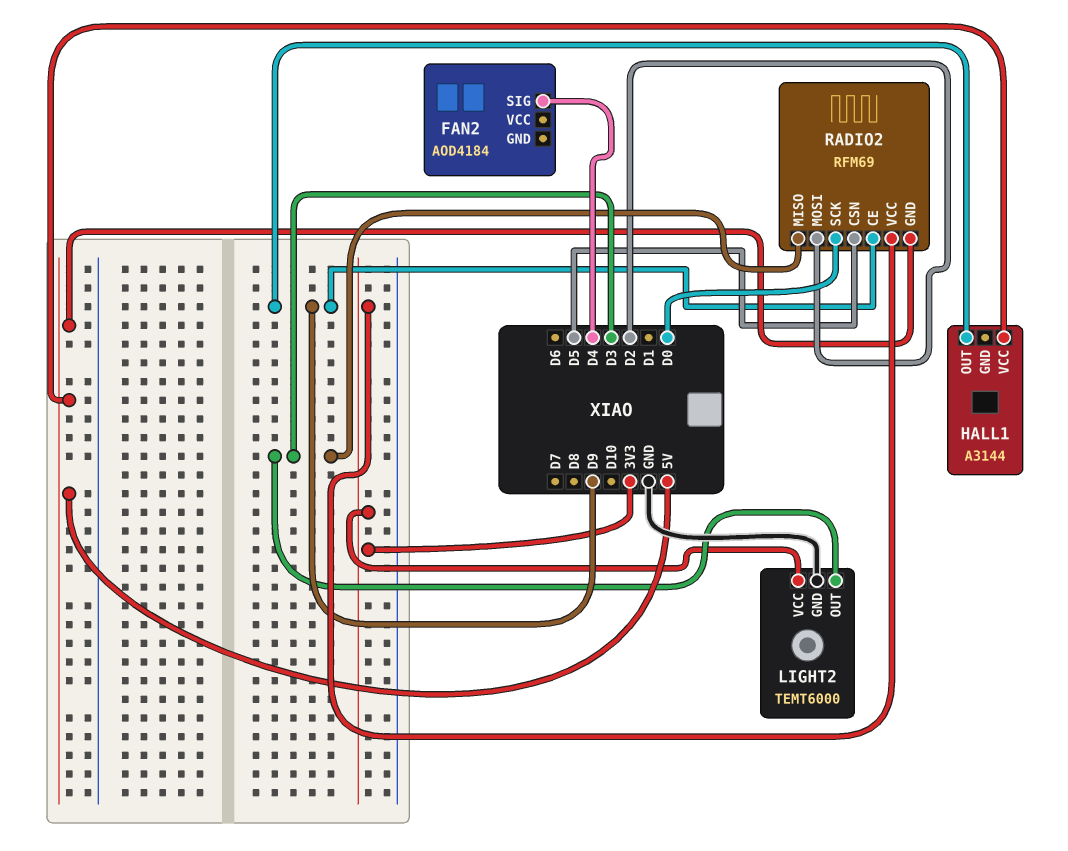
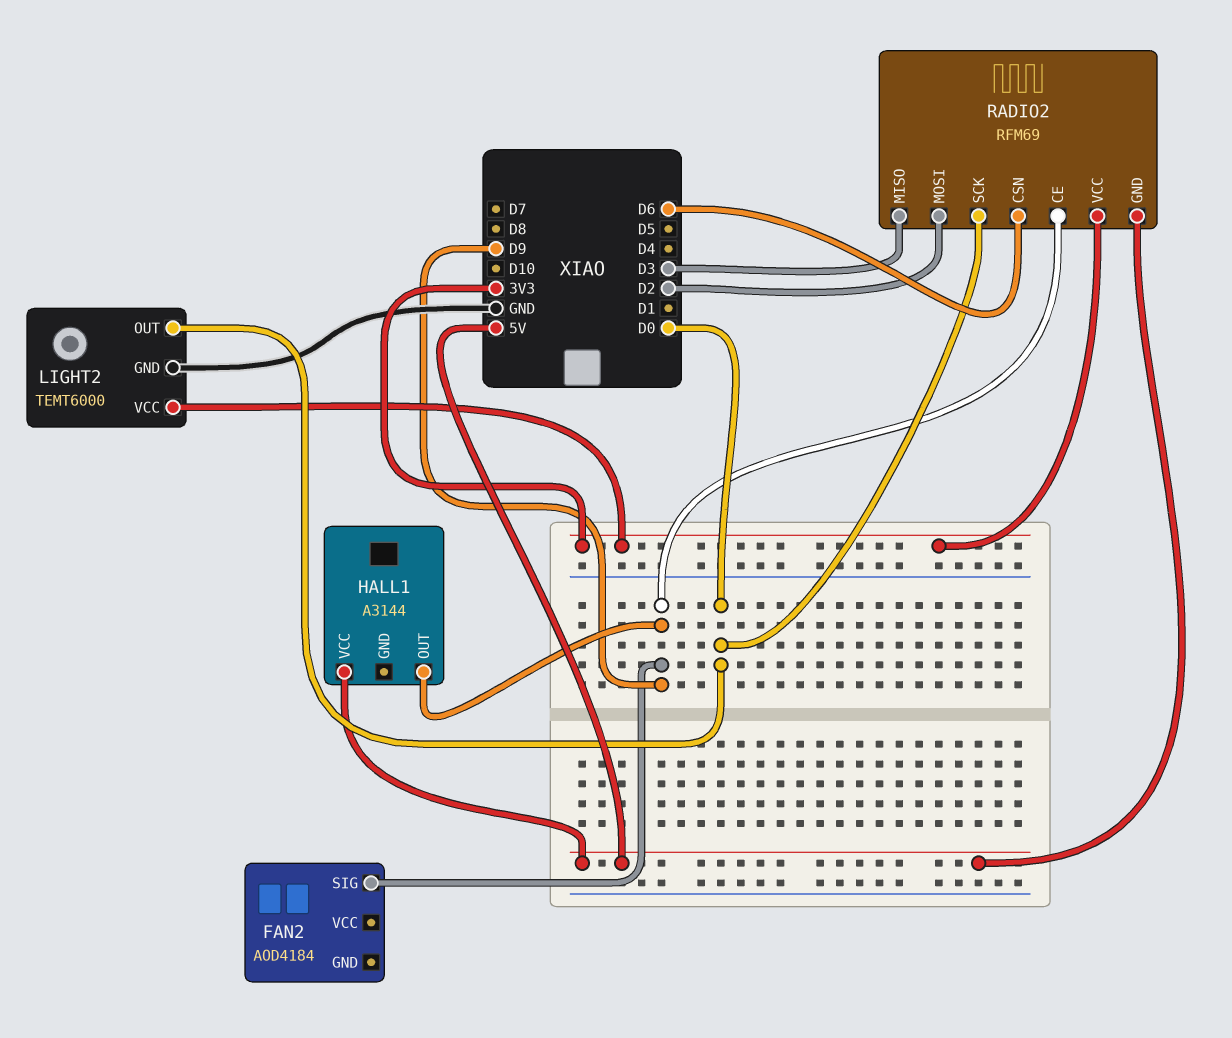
FAN2 pin SIG: D4 -> D9
LIGHT2 pin OUT: D3 -> D0
RADIO2 pin CSN: D5 -> D6

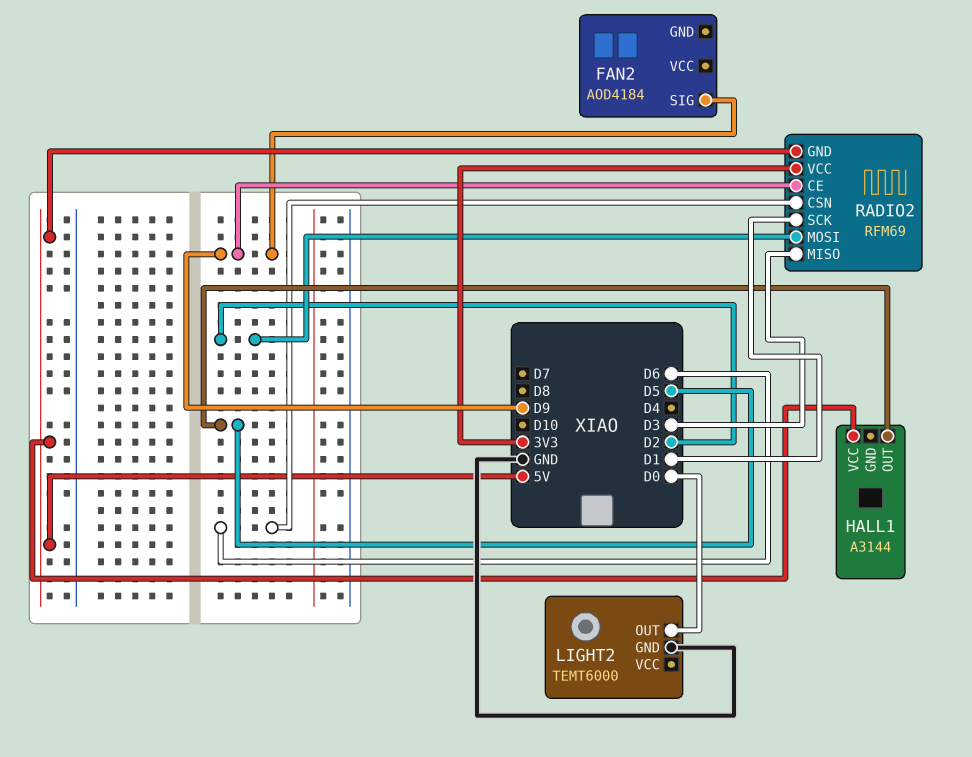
HALL1 pin OUT: D9 -> D5
LIGHT2 pin VCC: 3V3 -> none
RADIO2 pin SCK: D0 -> D1

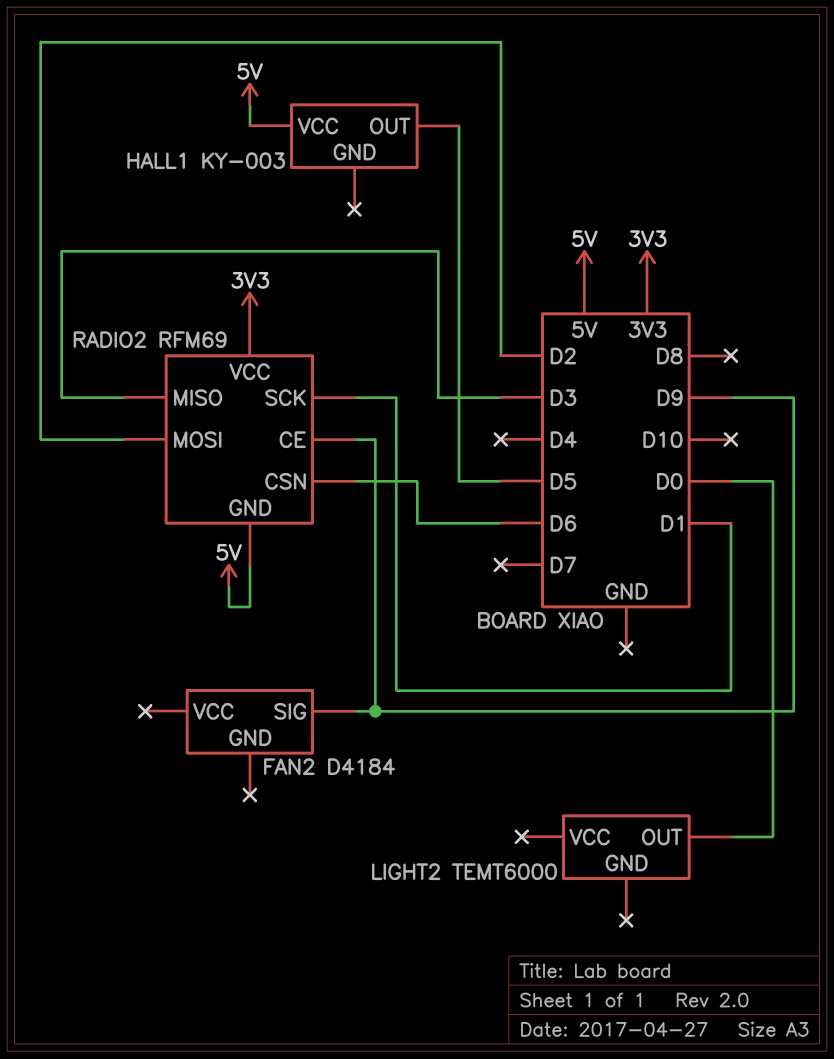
FAN2: AOD4184 -> D4184
HALL1: A3144 -> KY-003
LIGHT2 pin GND: GND -> none

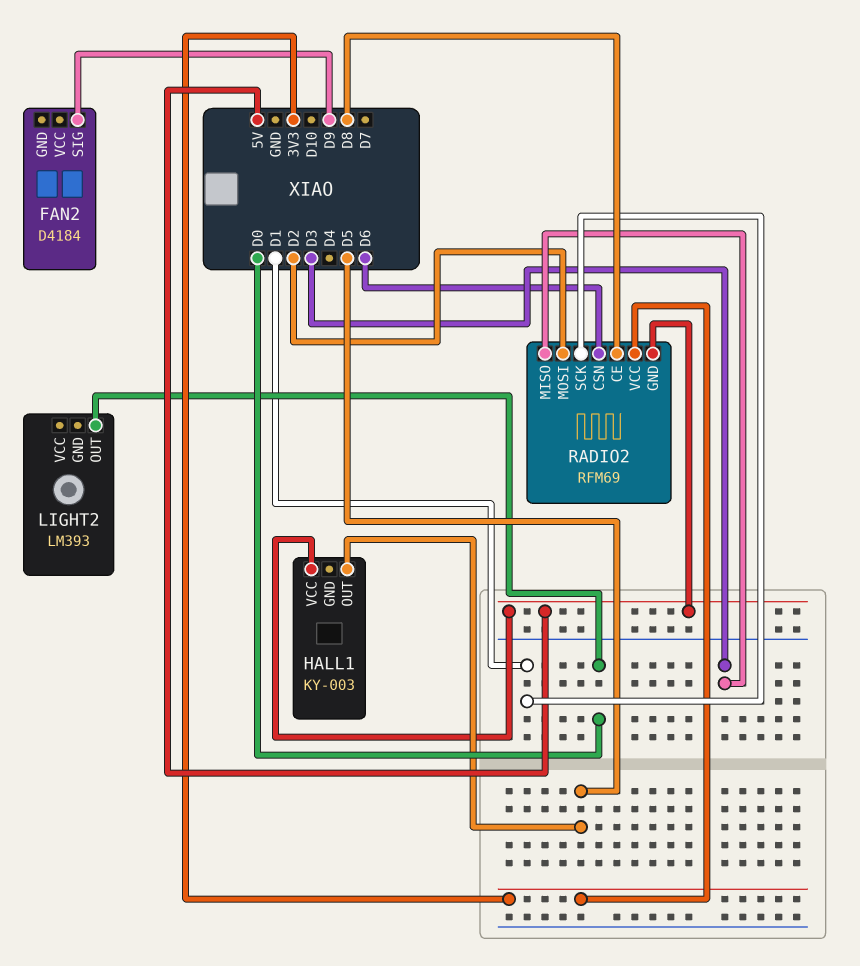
LIGHT2: TEMT6000 -> LM393
RADIO2 pin CE: D9 -> D8

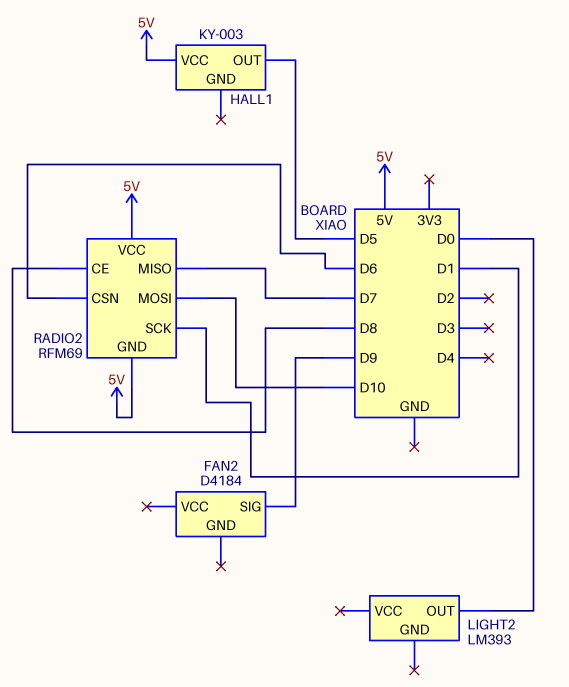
RADIO2 pin MISO: D3 -> D7
RADIO2 pin MOSI: D2 -> D10
RADIO2 pin VCC: 3V3 -> 5V

